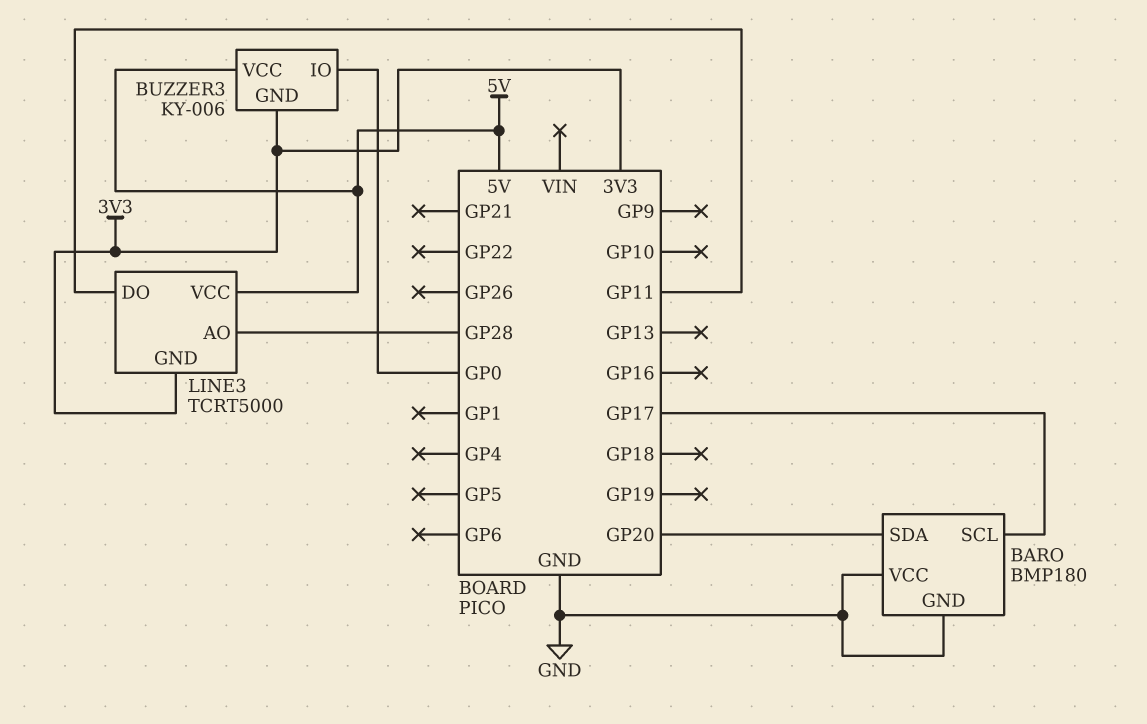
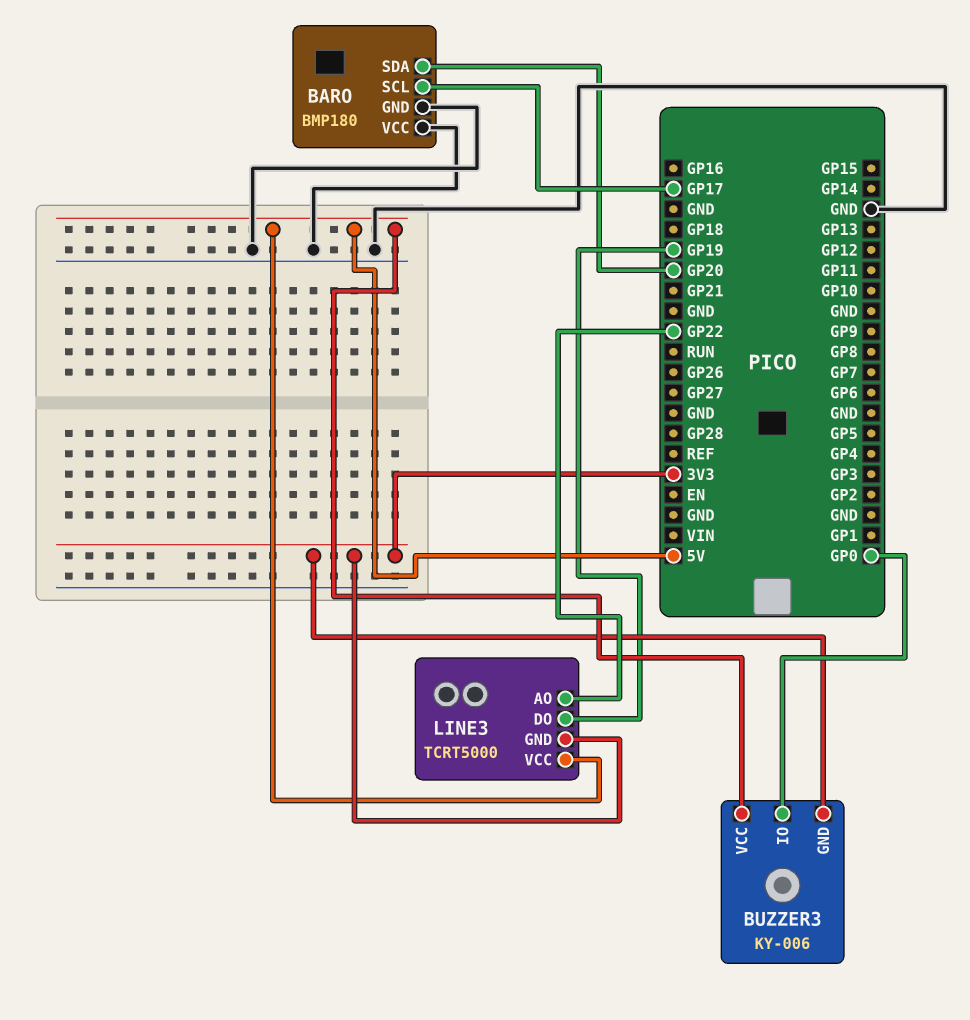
LINE3 pin AO: GP28 -> GP22
LINE3 pin DO: GP11 -> GP19

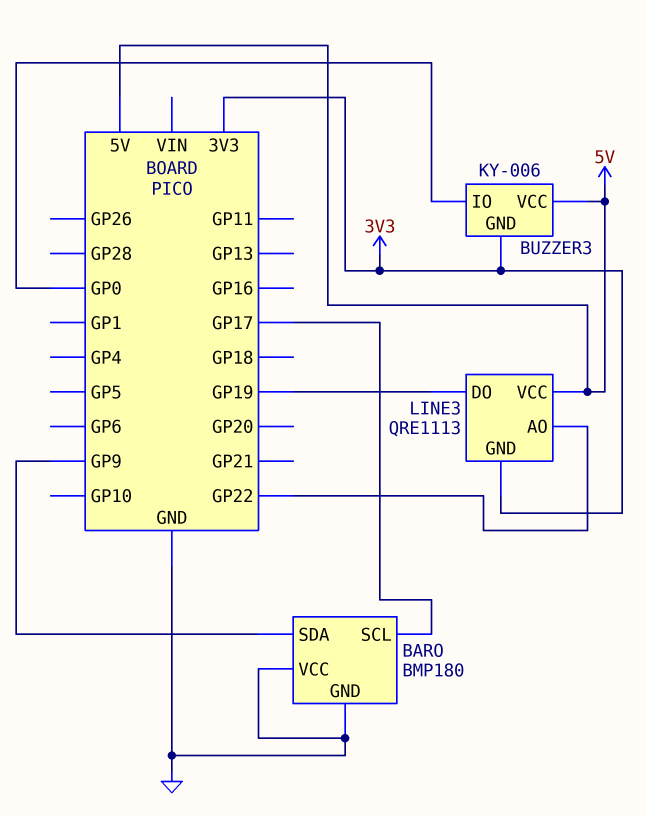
BARO pin SDA: GP20 -> GP9
LINE3: TCRT5000 -> QRE1113

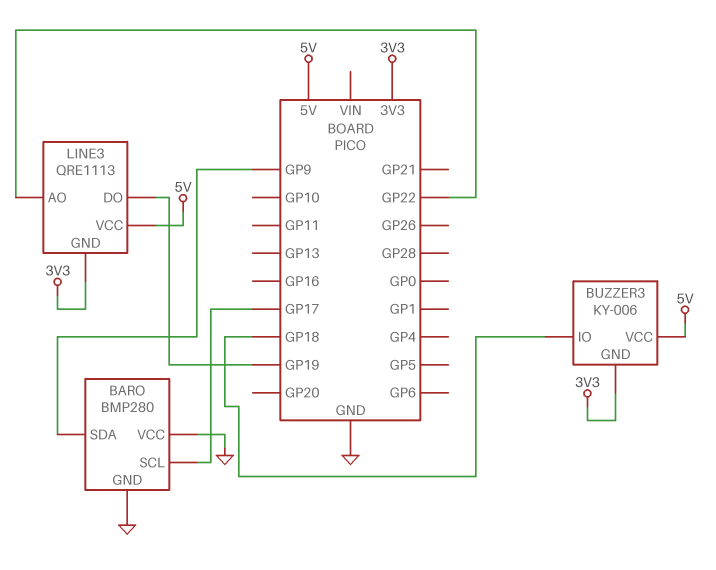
BARO: BMP180 -> BMP280
BUZZER3 pin IO: GP0 -> GP18

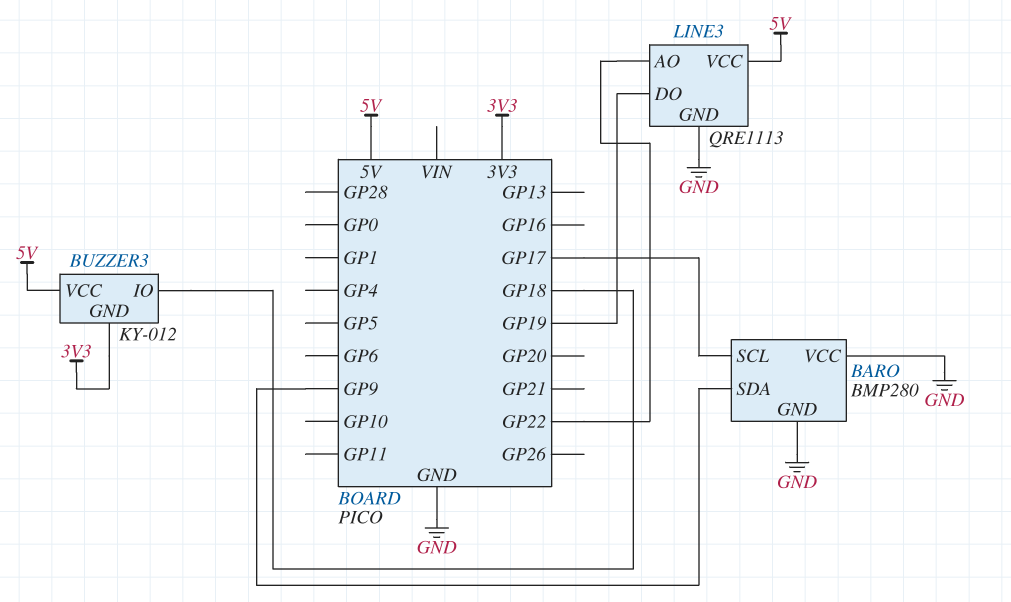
BUZZER3: KY-006 -> KY-012
LINE3 pin GND: 3V3 -> GND

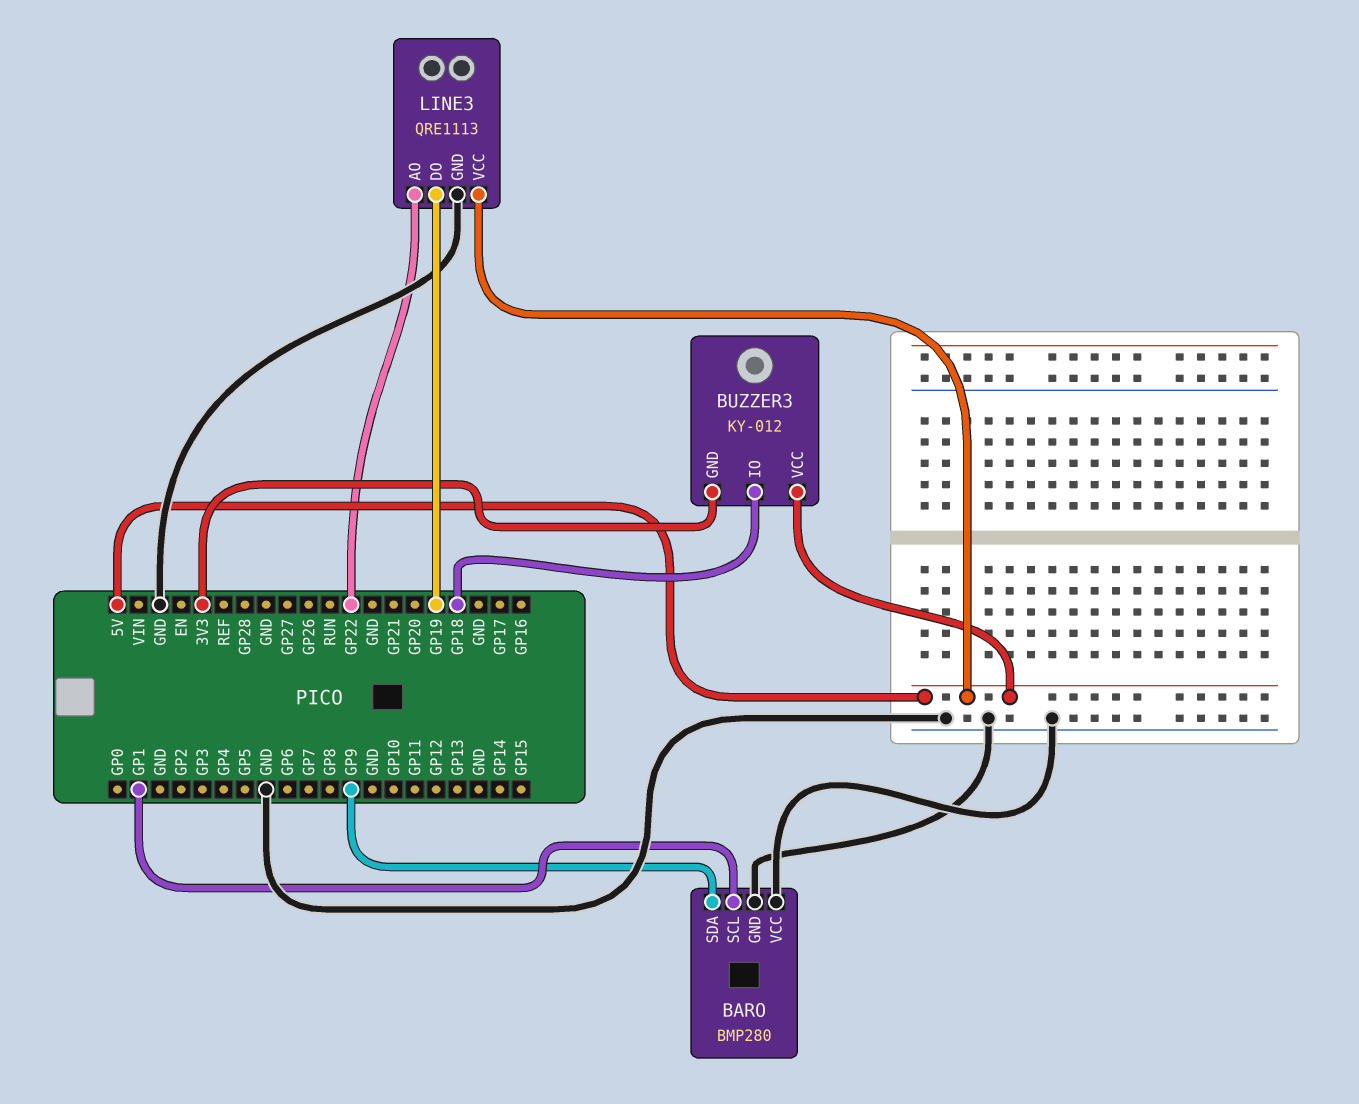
BARO pin SCL: GP17 -> GP1

